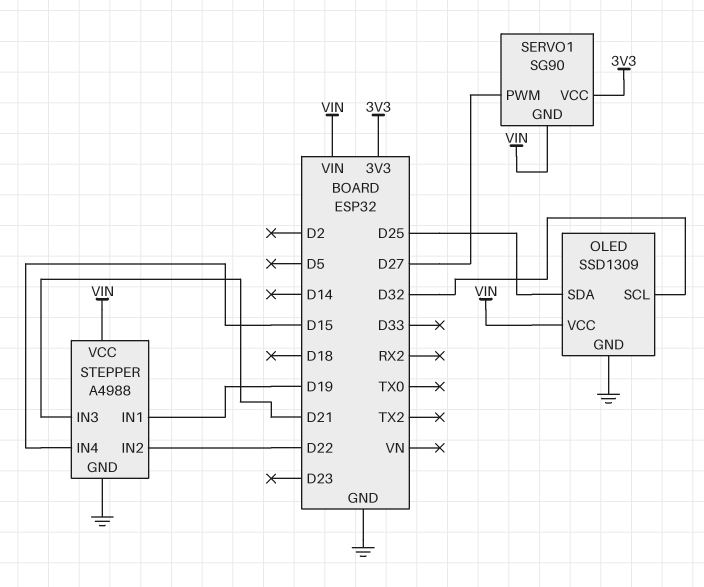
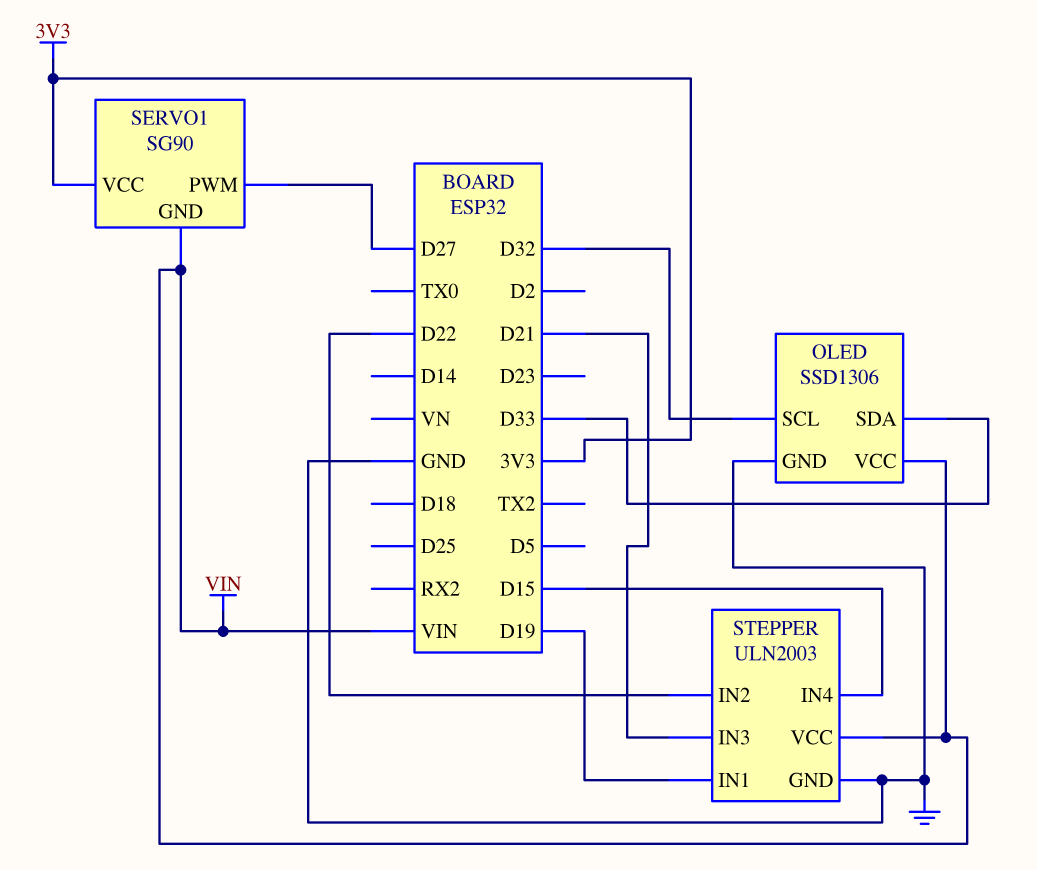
OLED: SSD1309 -> SSD1306
OLED pin SDA: D25 -> D33
STEPPER: A4988 -> ULN2003

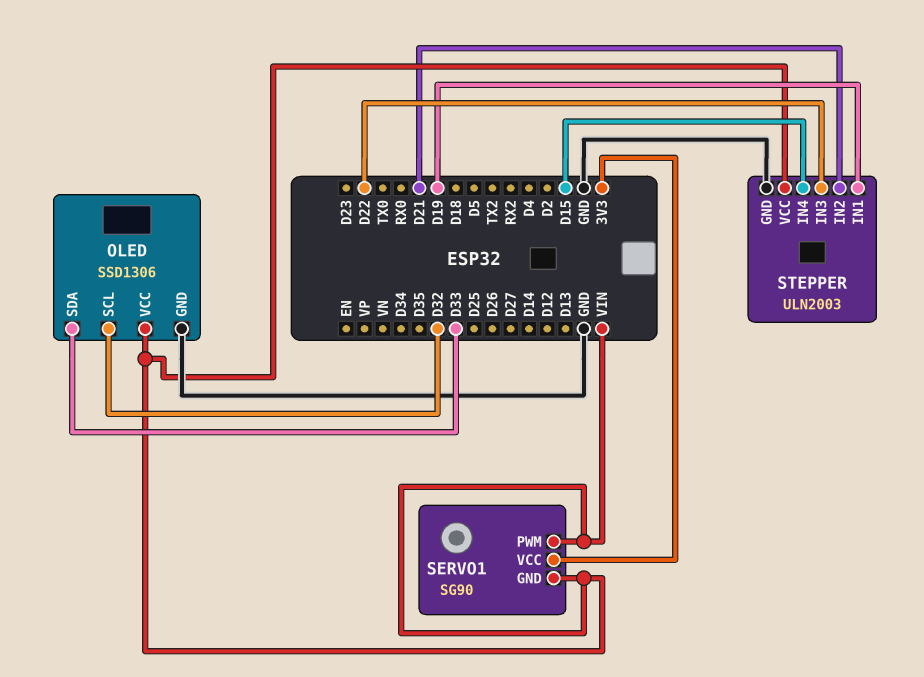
SERVO1 pin PWM: D27 -> VIN
STEPPER pin IN2: D22 -> D21
STEPPER pin IN3: D21 -> D22

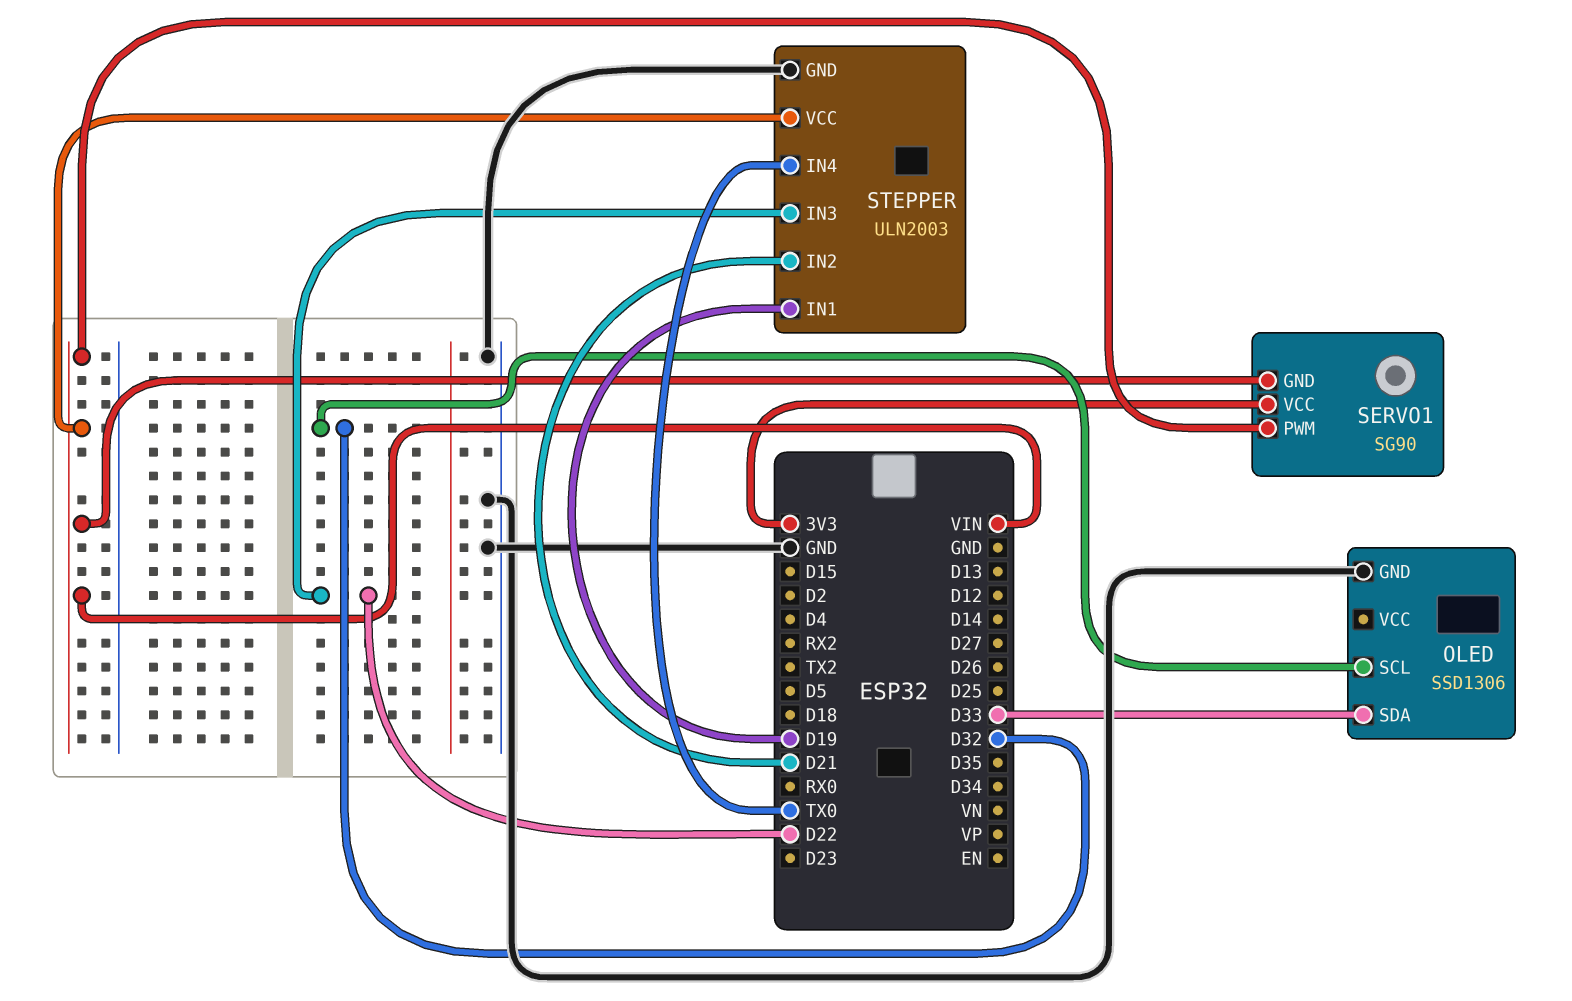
OLED pin VCC: VIN -> none
STEPPER pin IN4: D15 -> TX0

